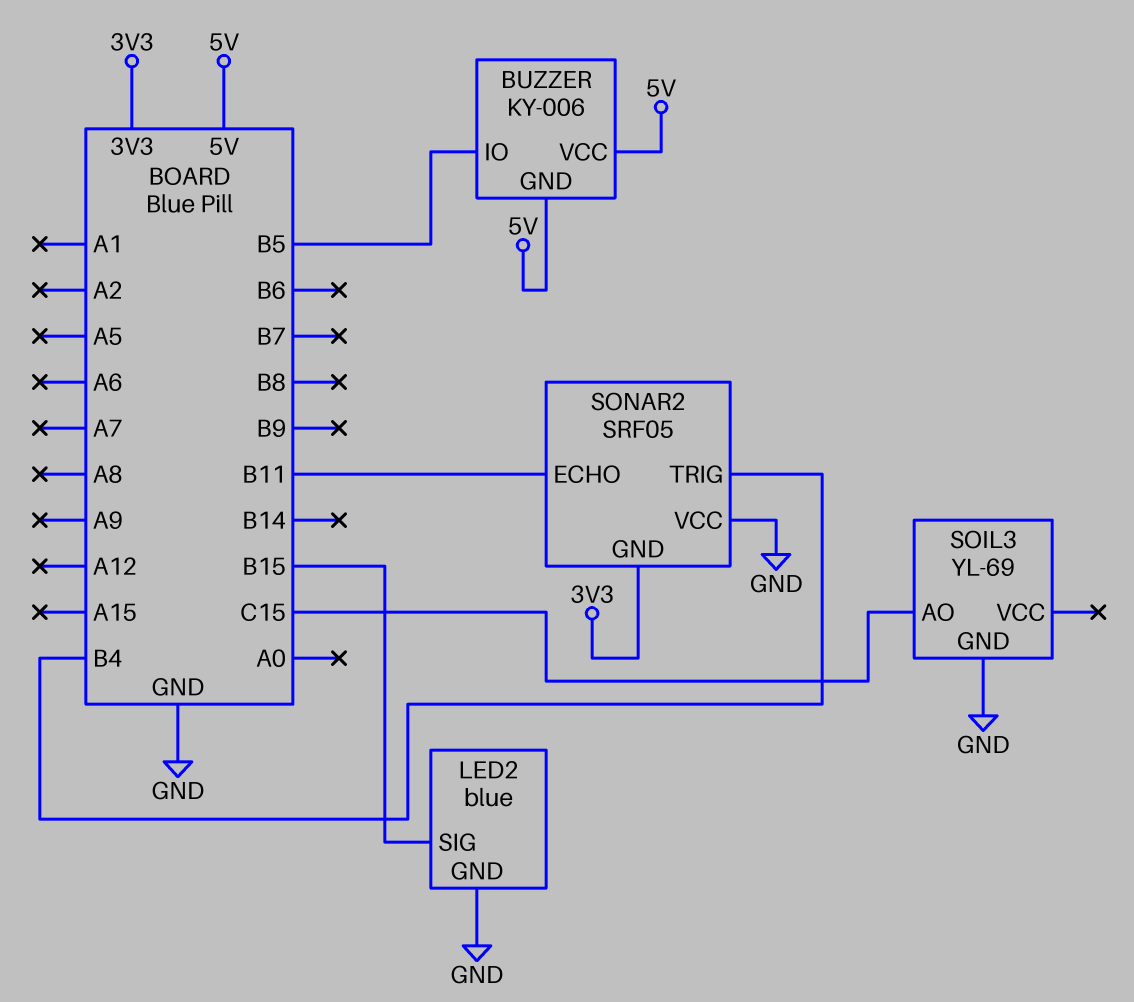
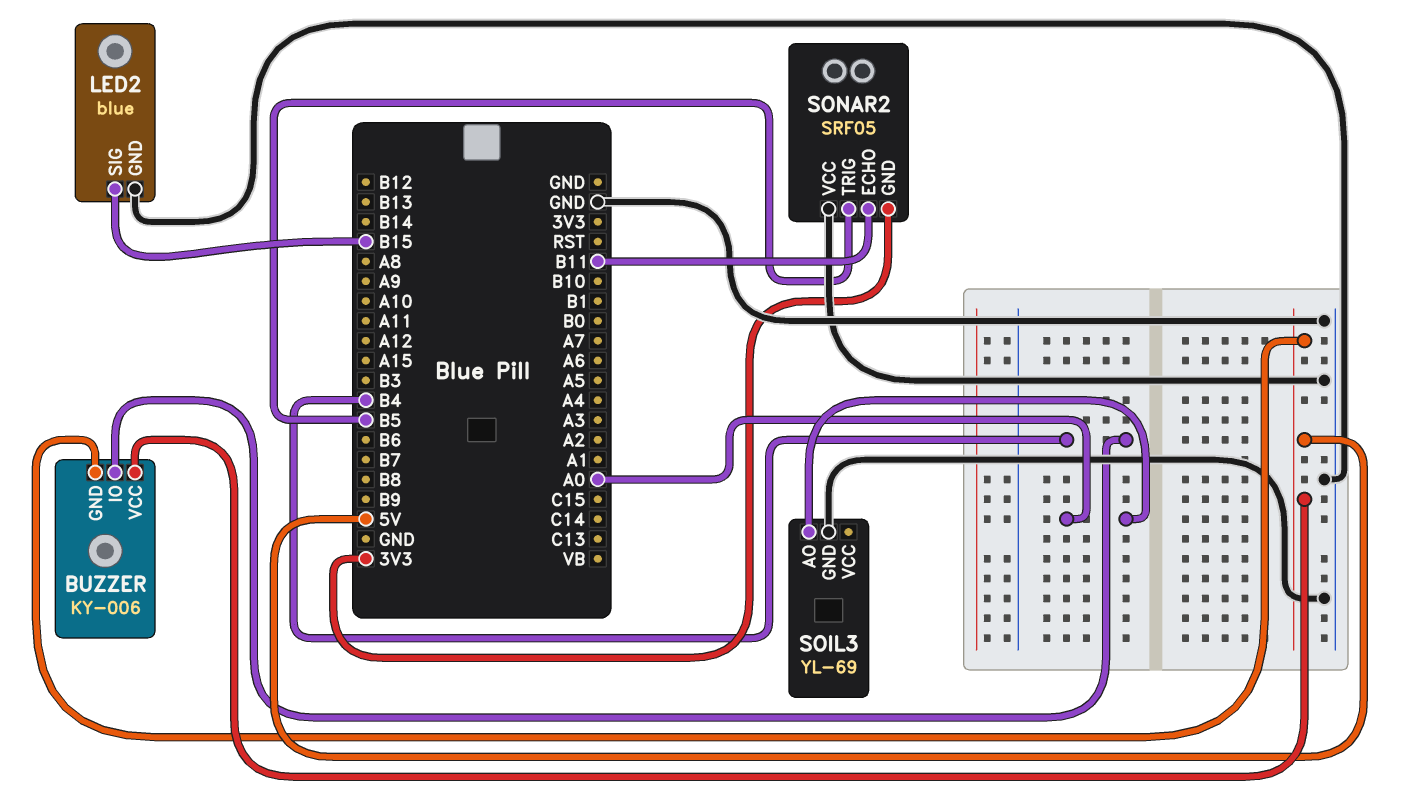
BUZZER pin IO: B5 -> B4
SOIL3 pin AO: C15 -> A0
SONAR2 pin TRIG: B4 -> B5

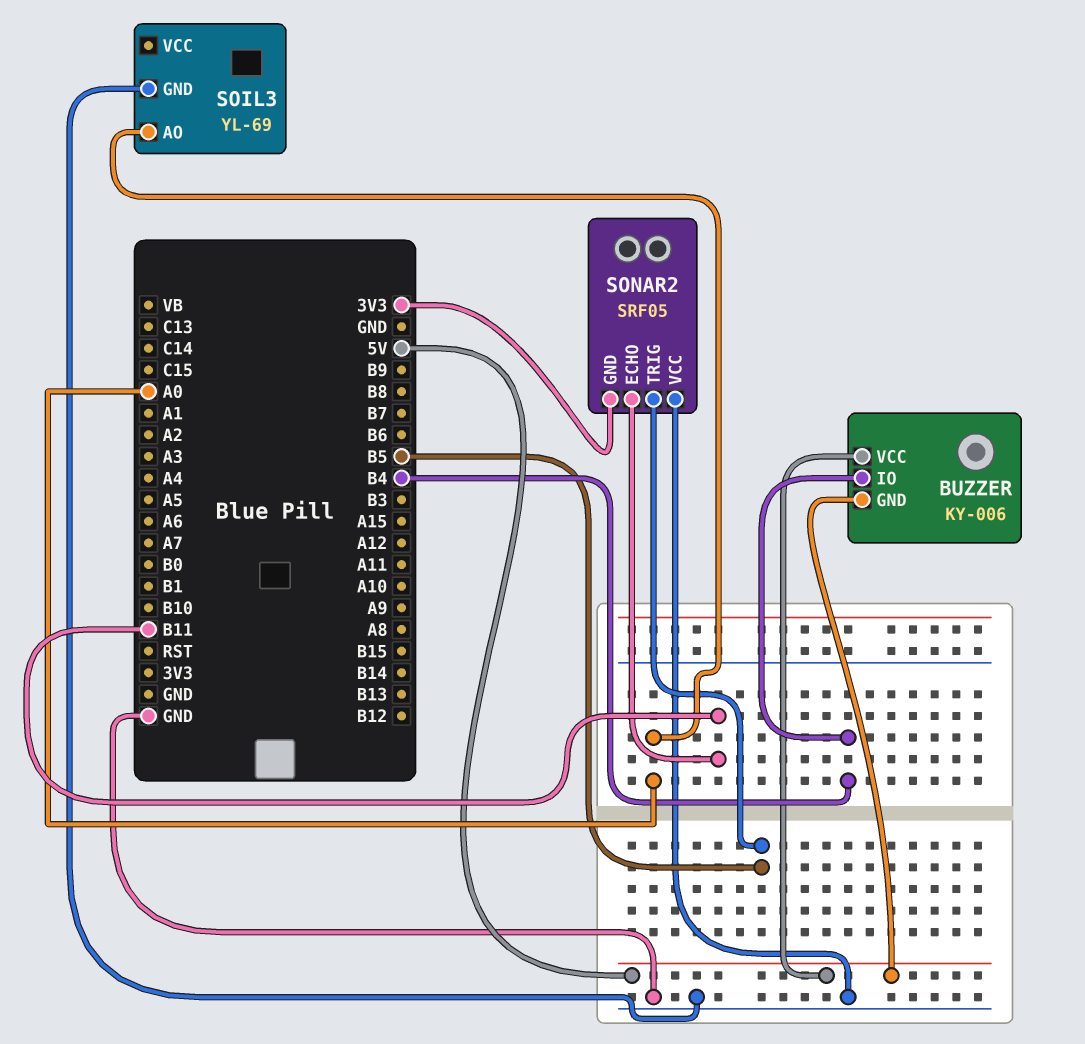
LED2: blue -> none
LED2 pin GND: GND -> none
LED2 pin SIG: B15 -> none

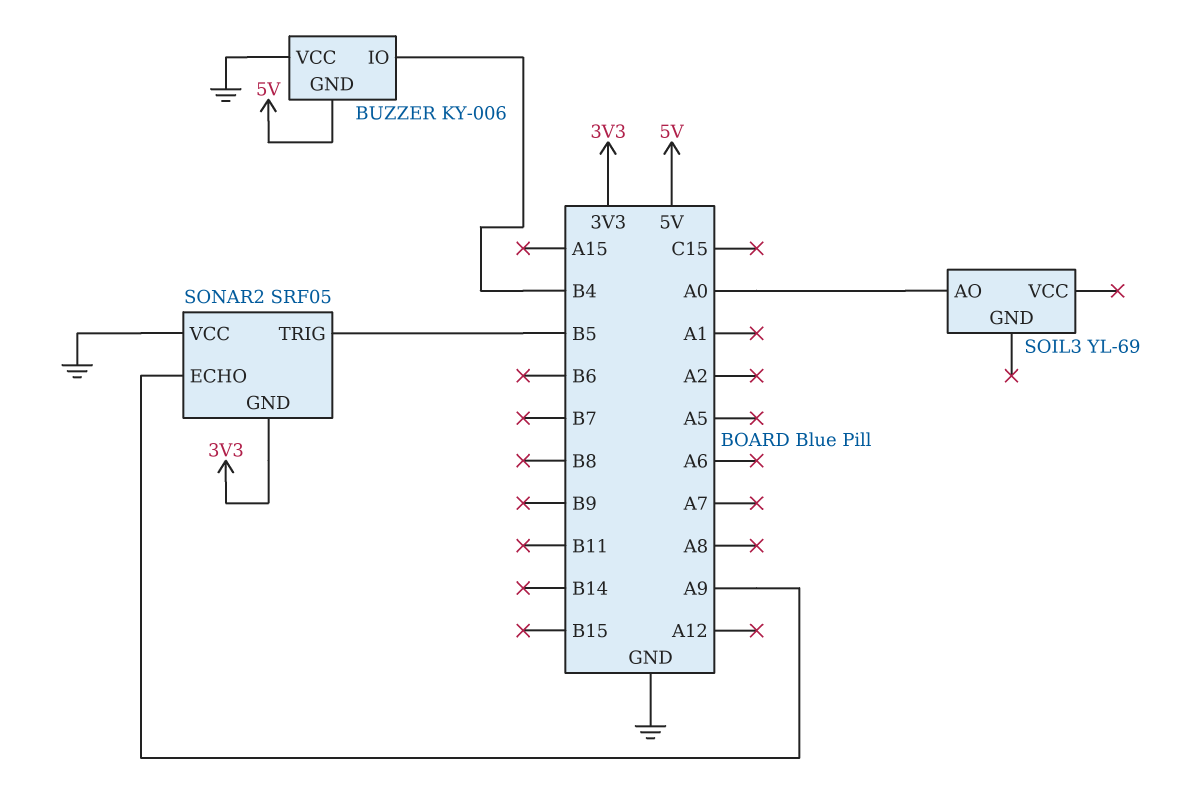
BUZZER pin VCC: 5V -> GND
SOIL3 pin GND: GND -> none
SONAR2 pin ECHO: B11 -> A9

